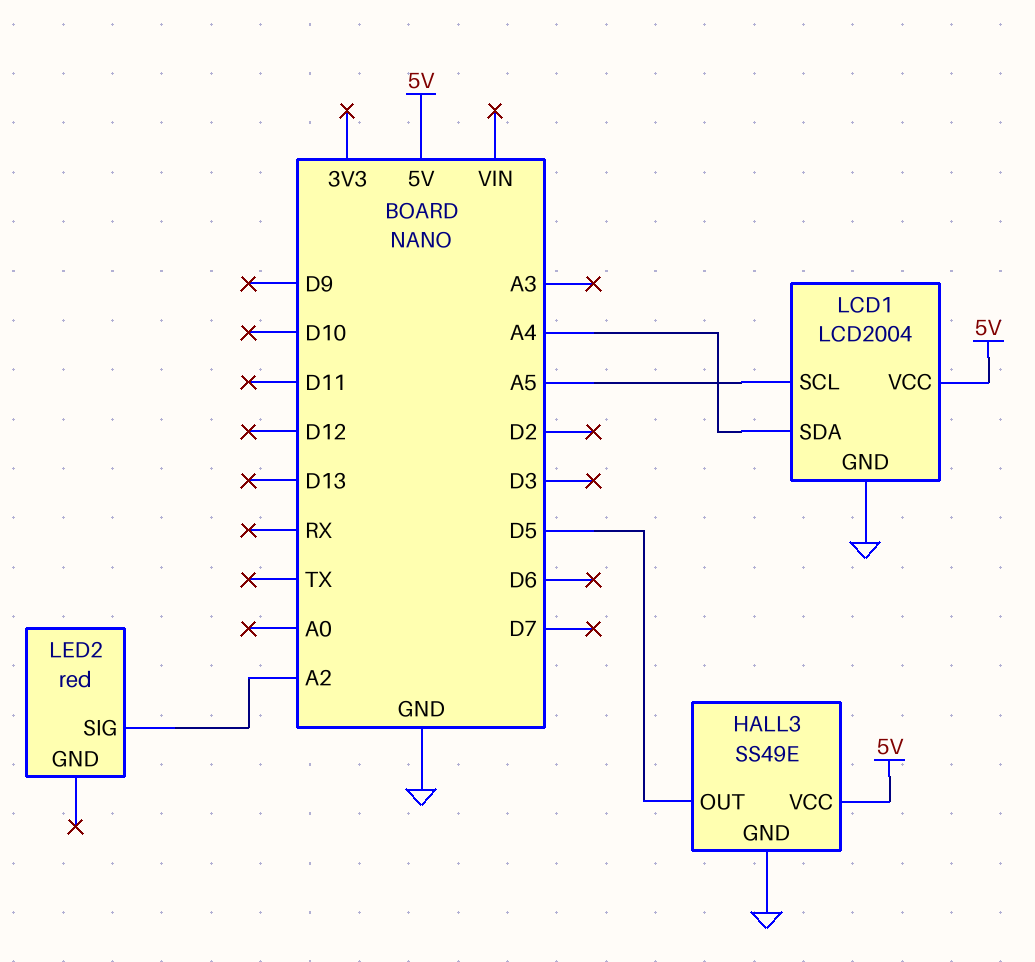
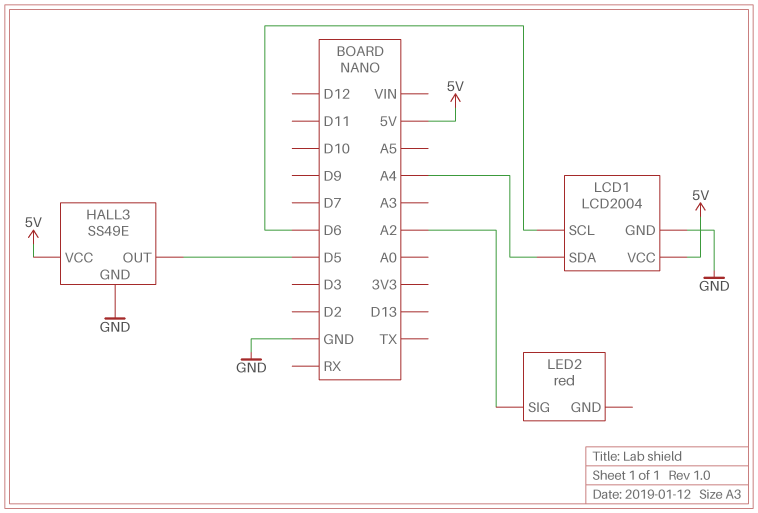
LCD1 pin SCL: A5 -> D6

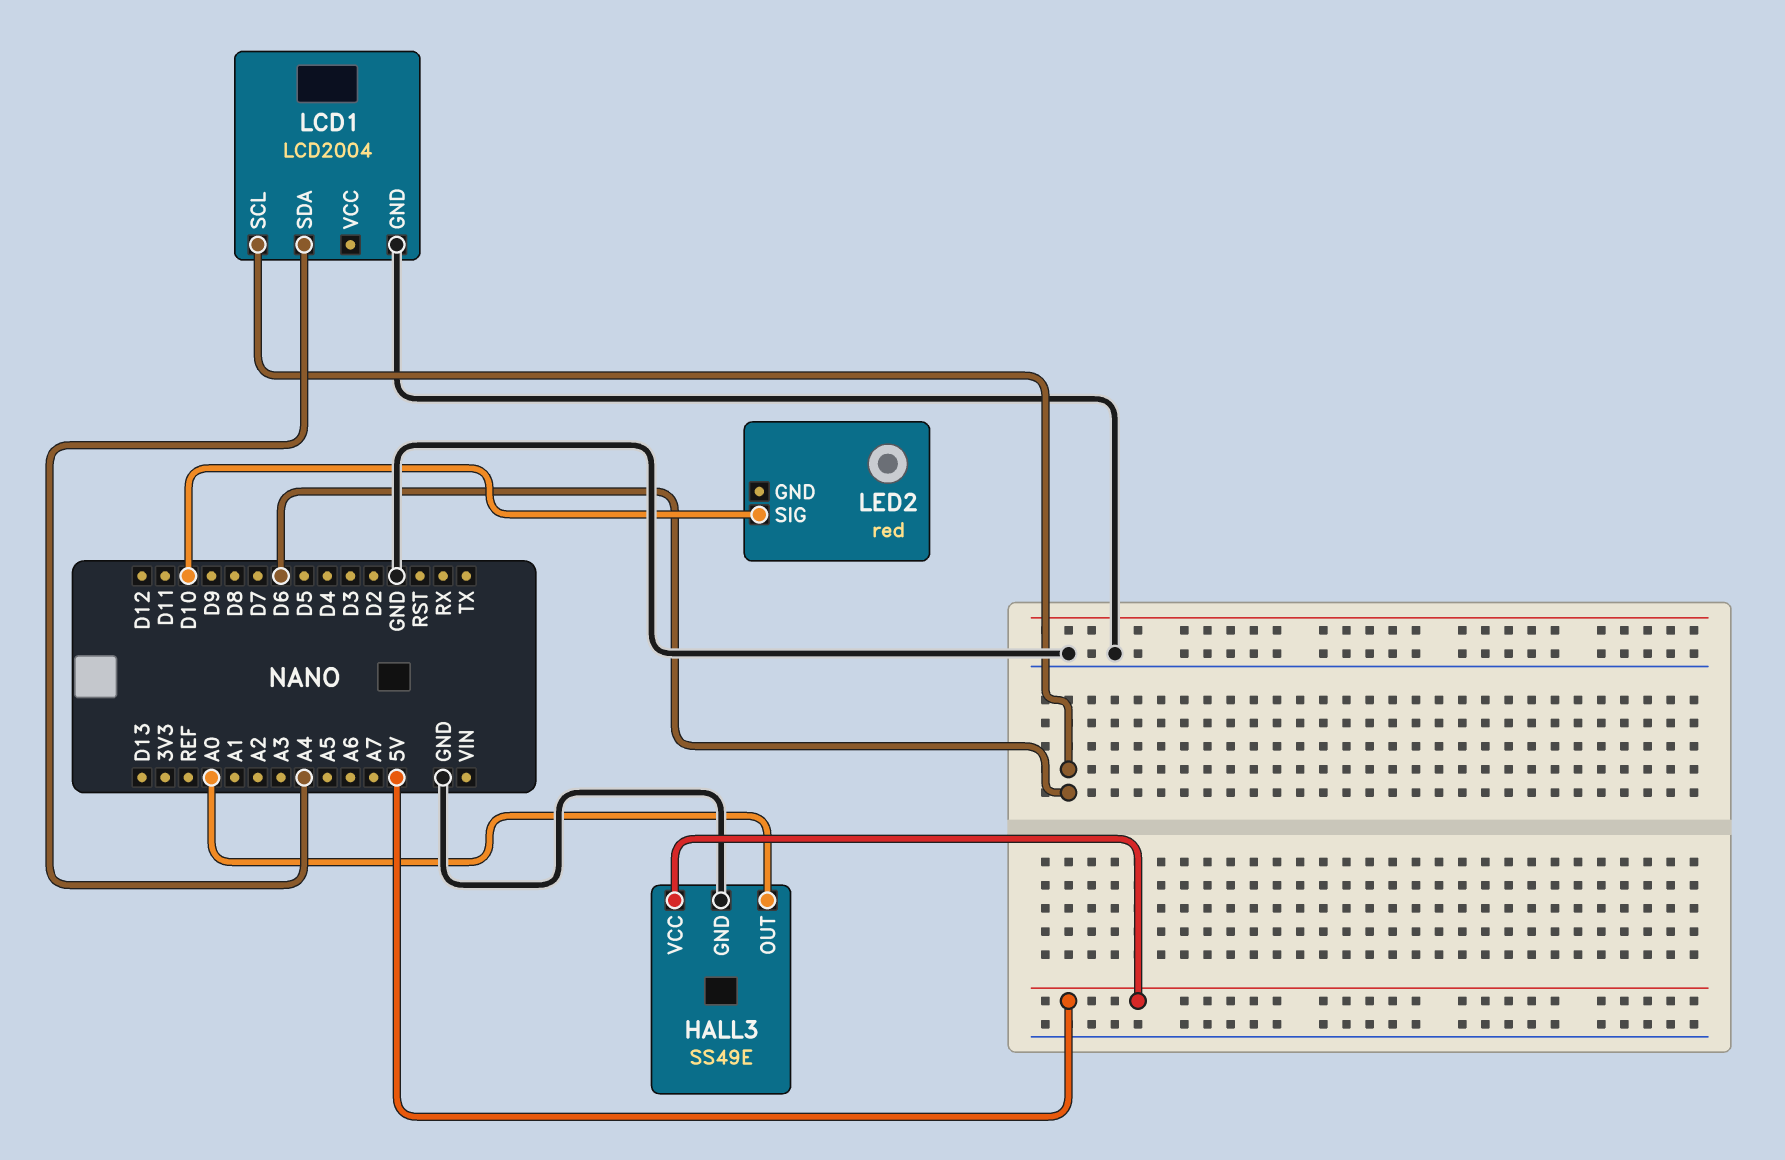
HALL3 pin OUT: D5 -> A0
LCD1 pin VCC: 5V -> none
LED2 pin SIG: A2 -> D10

